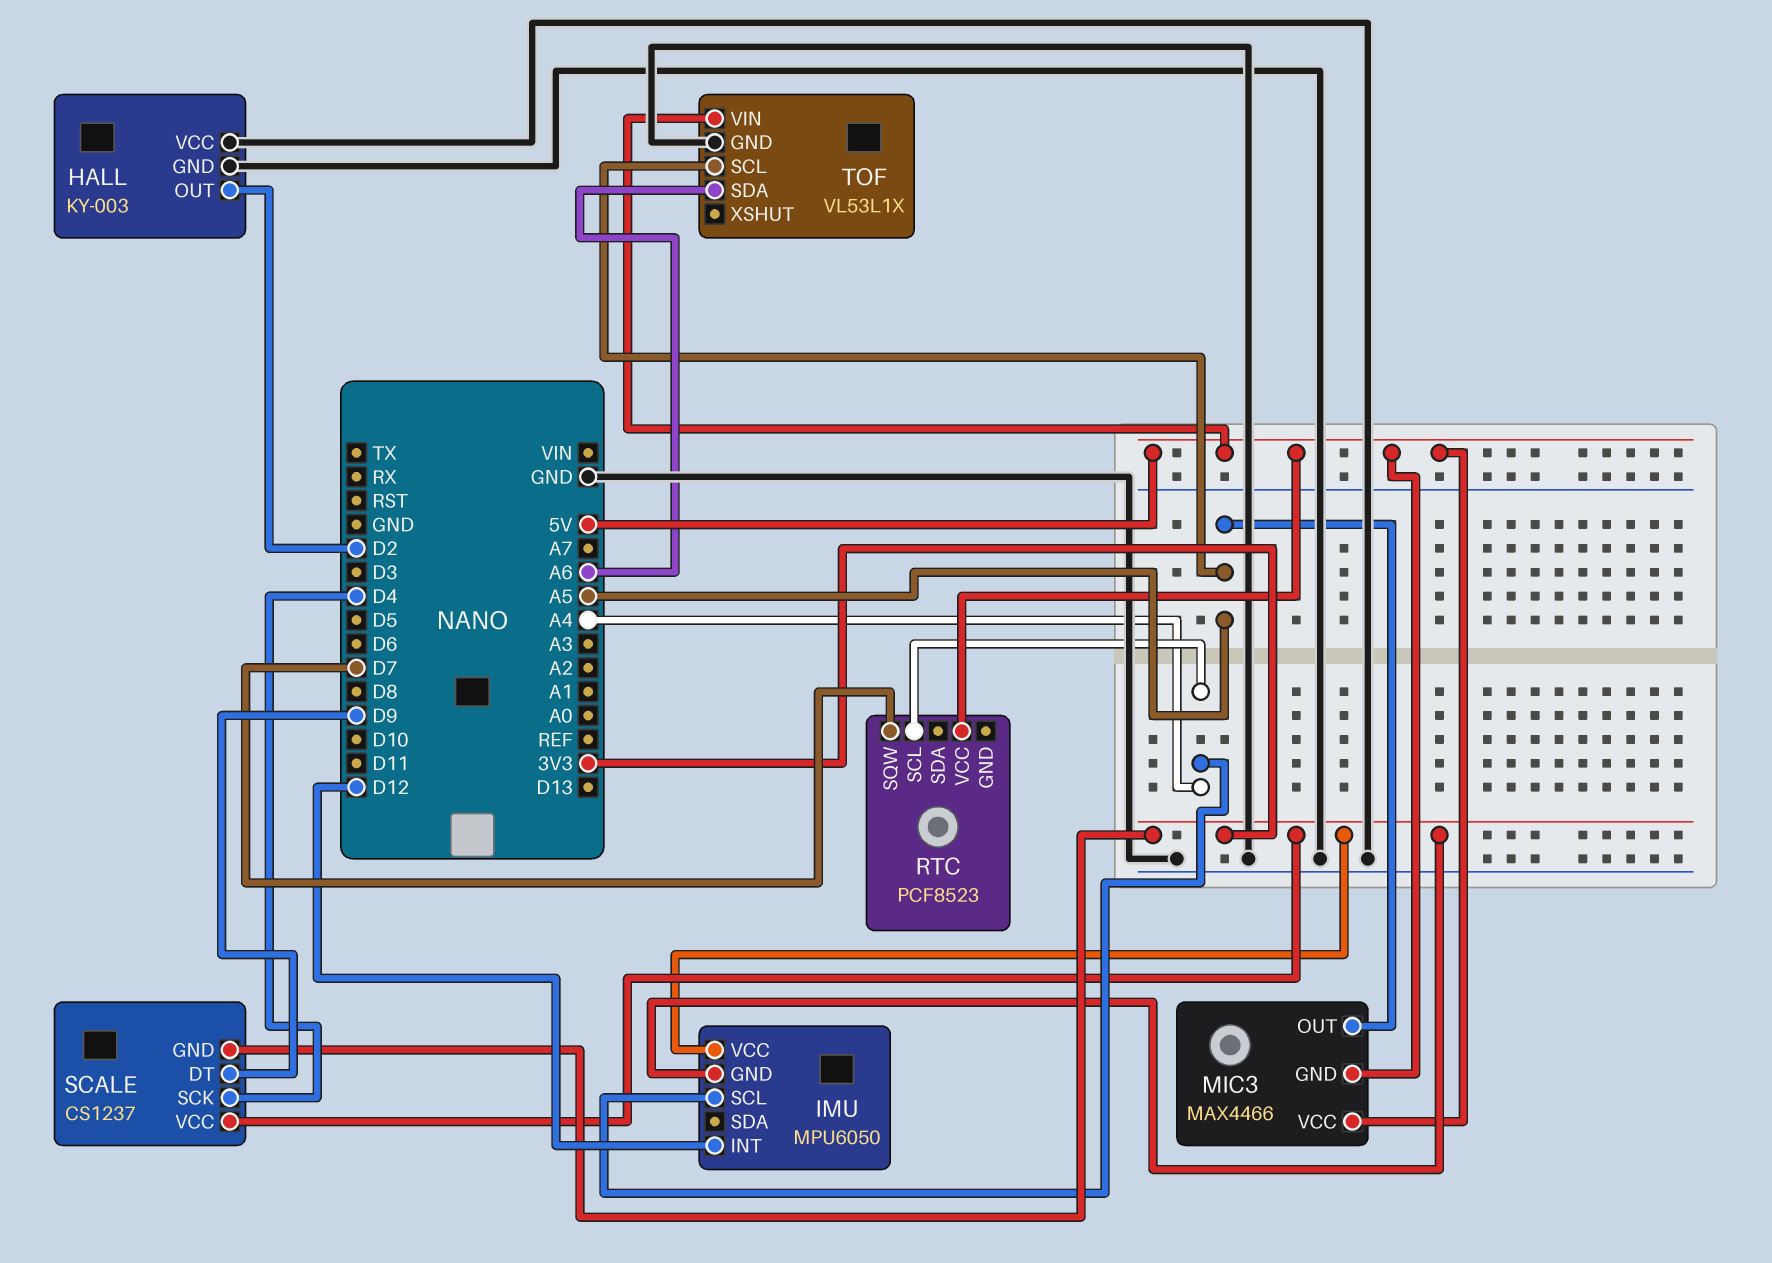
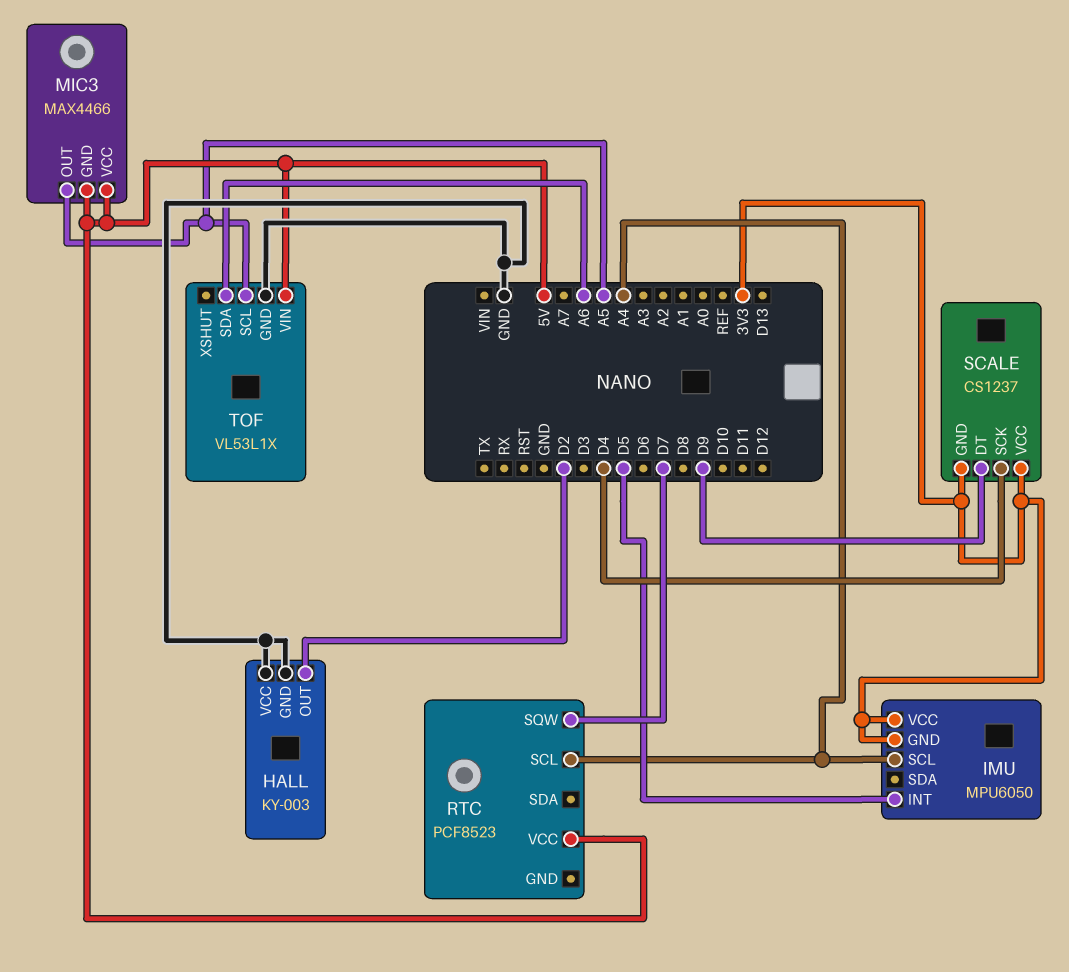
IMU pin INT: D12 -> D5

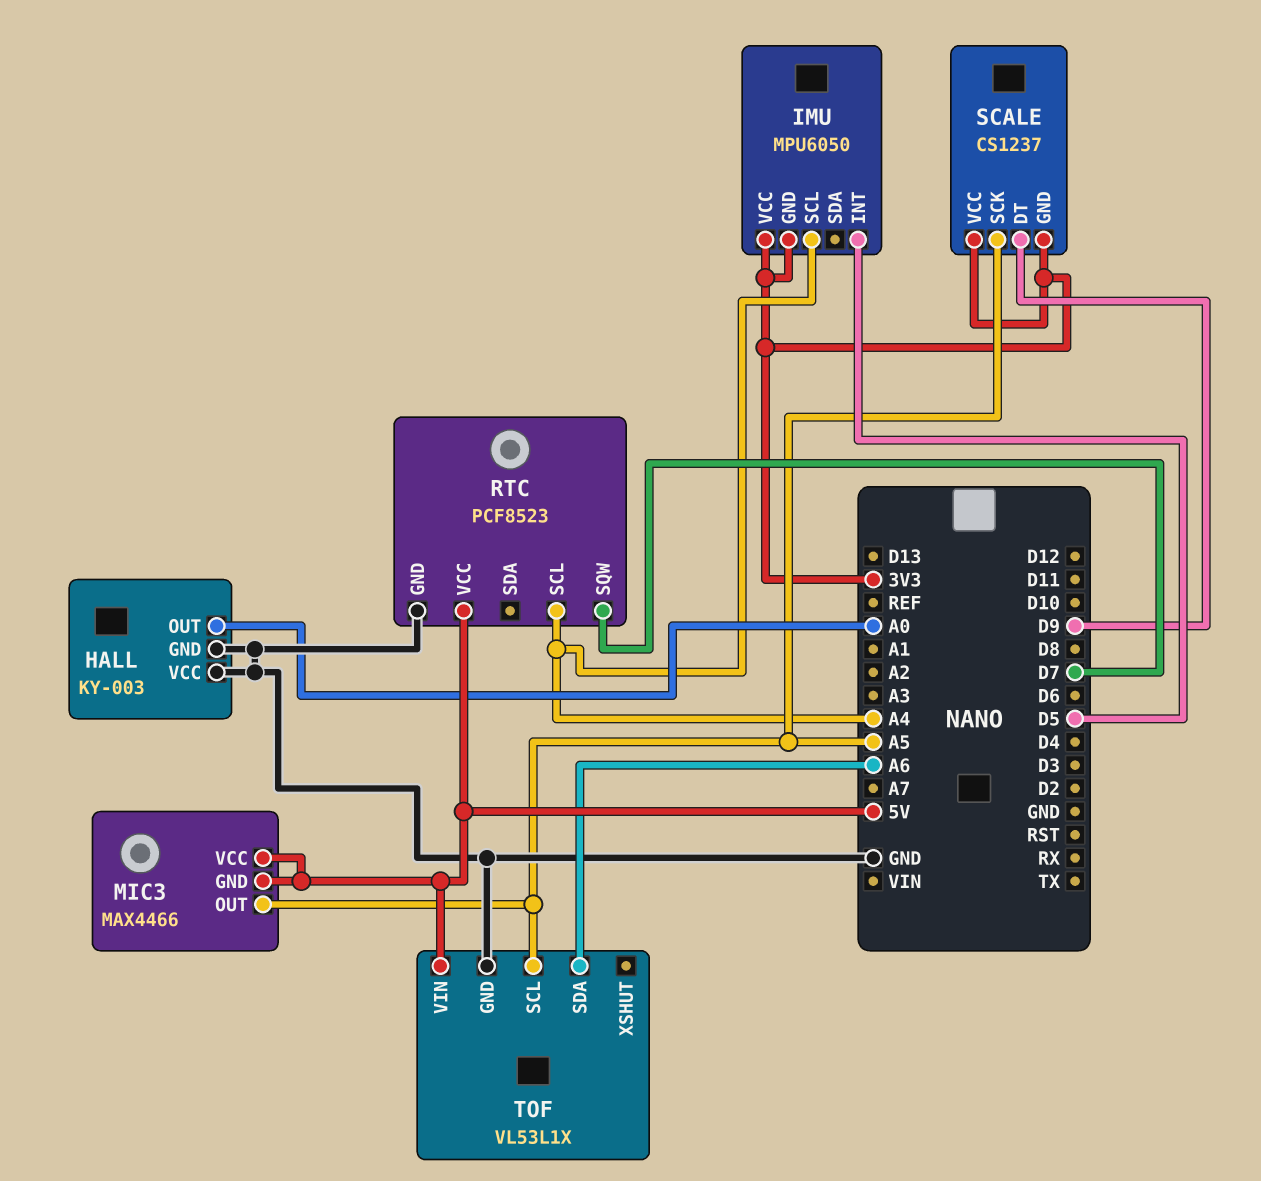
HALL pin OUT: D2 -> A0
RTC pin GND: none -> GND
SCALE pin SCK: D4 -> A5

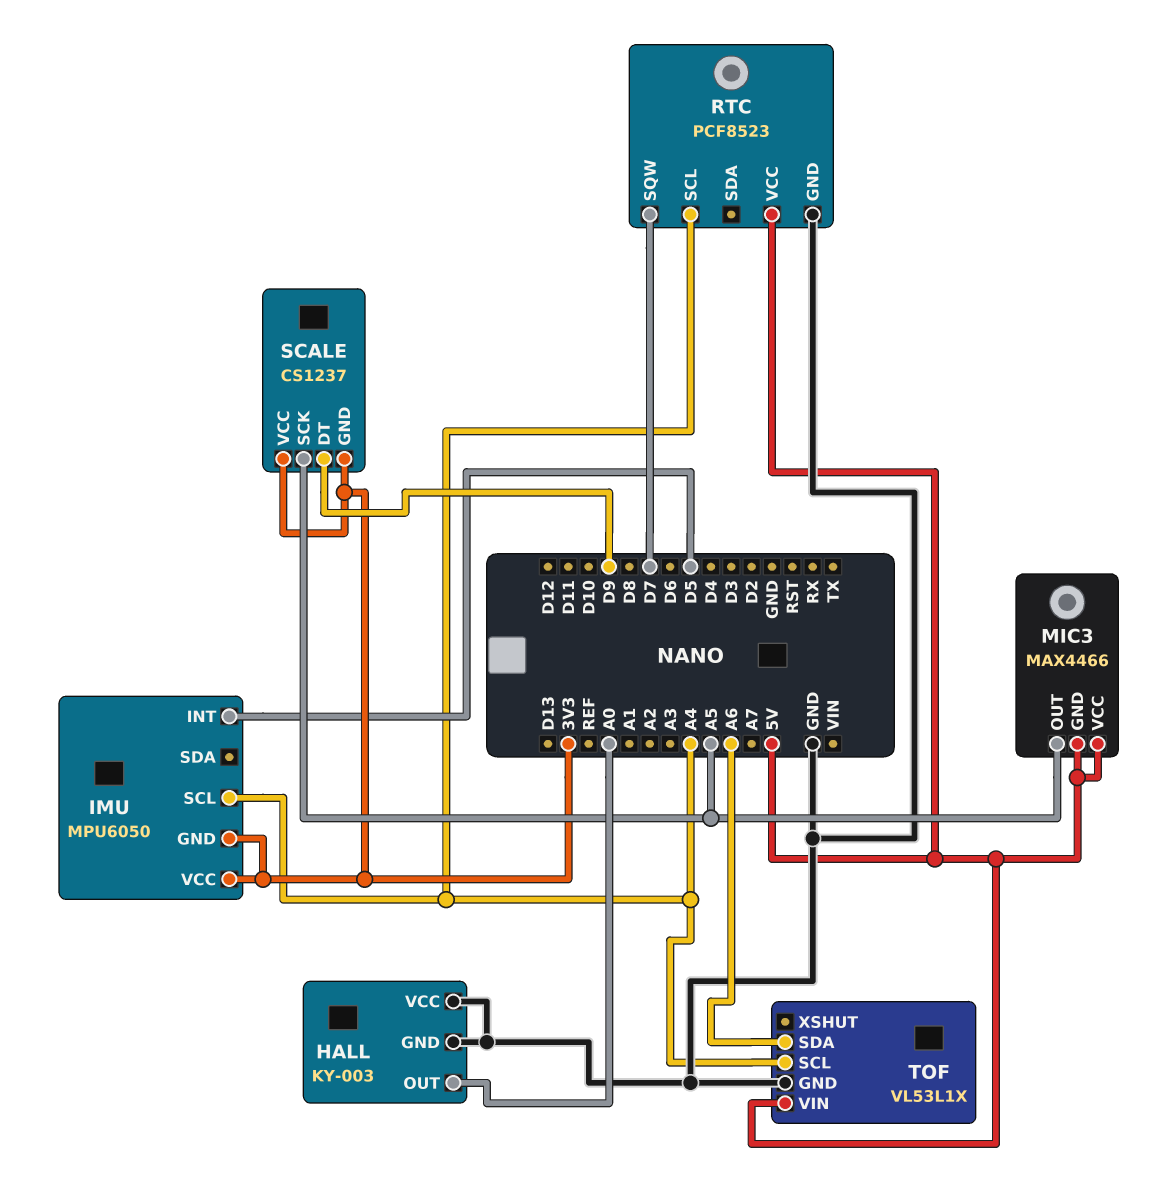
TOF pin SCL: A5 -> A4

